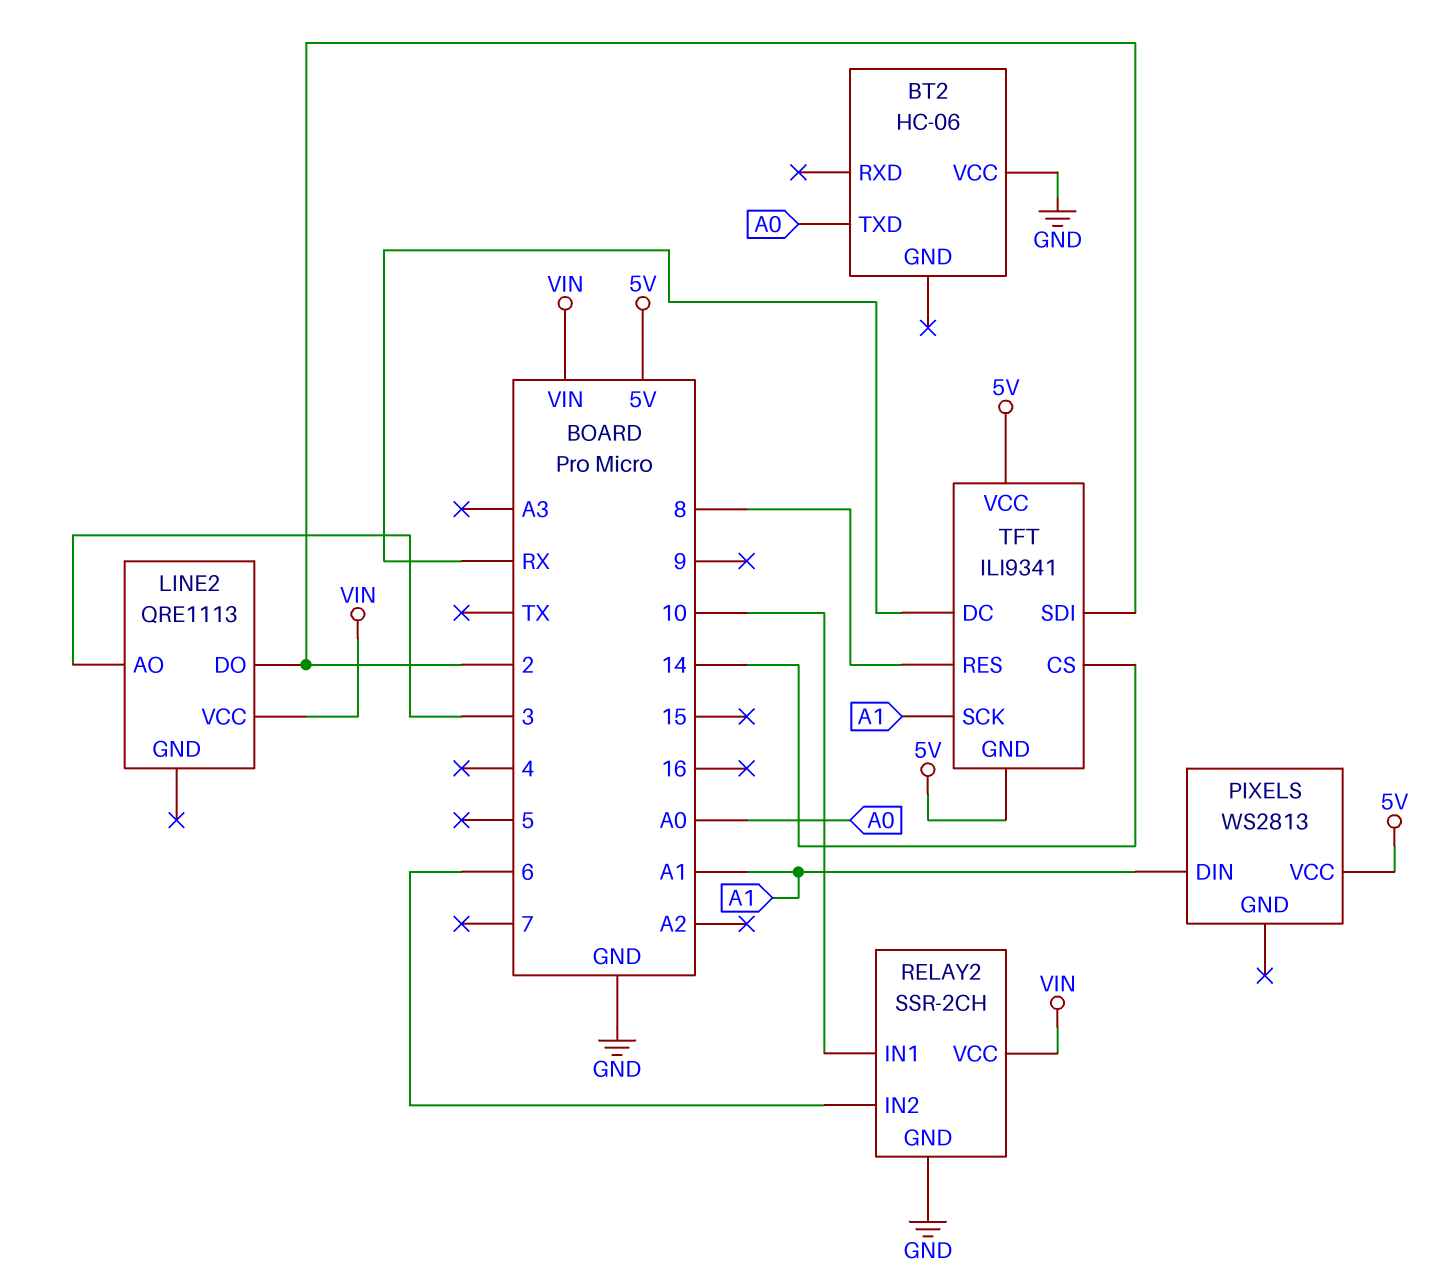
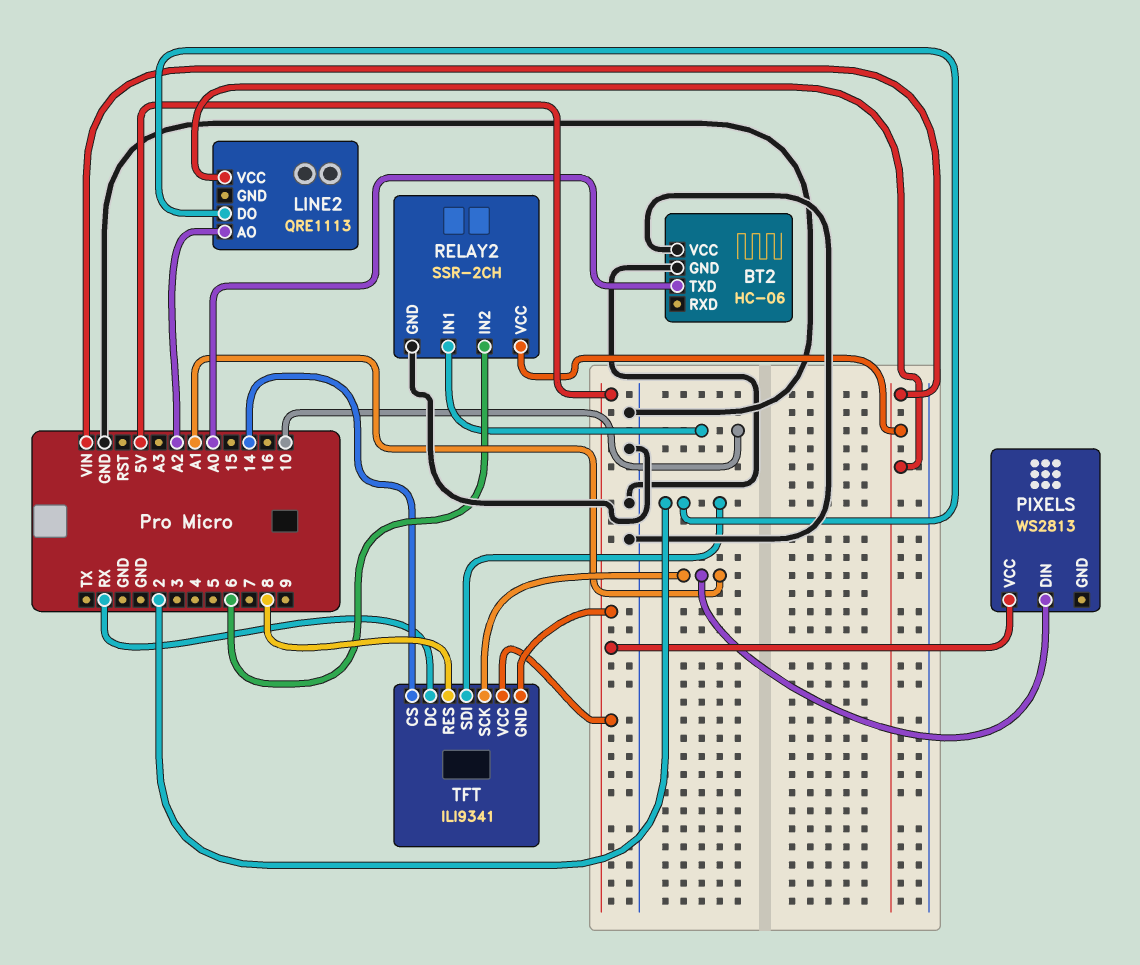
BT2 pin GND: none -> GND
LINE2 pin AO: 3 -> A2

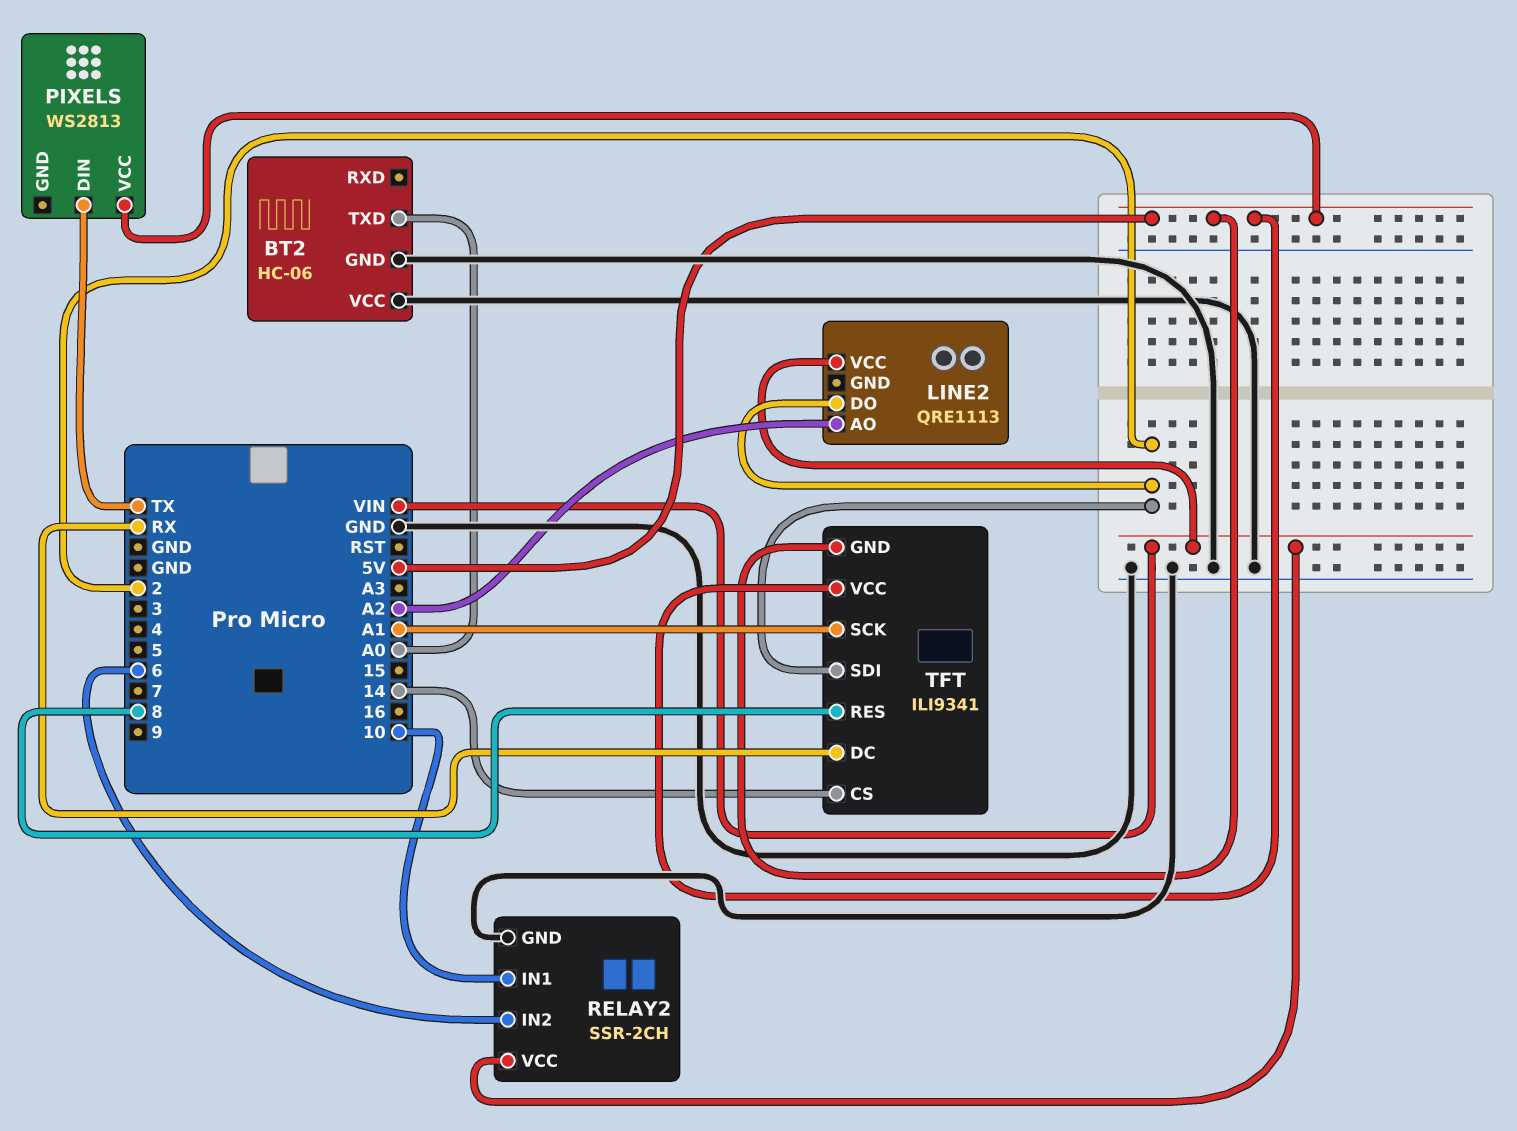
PIXELS pin DIN: A1 -> TX

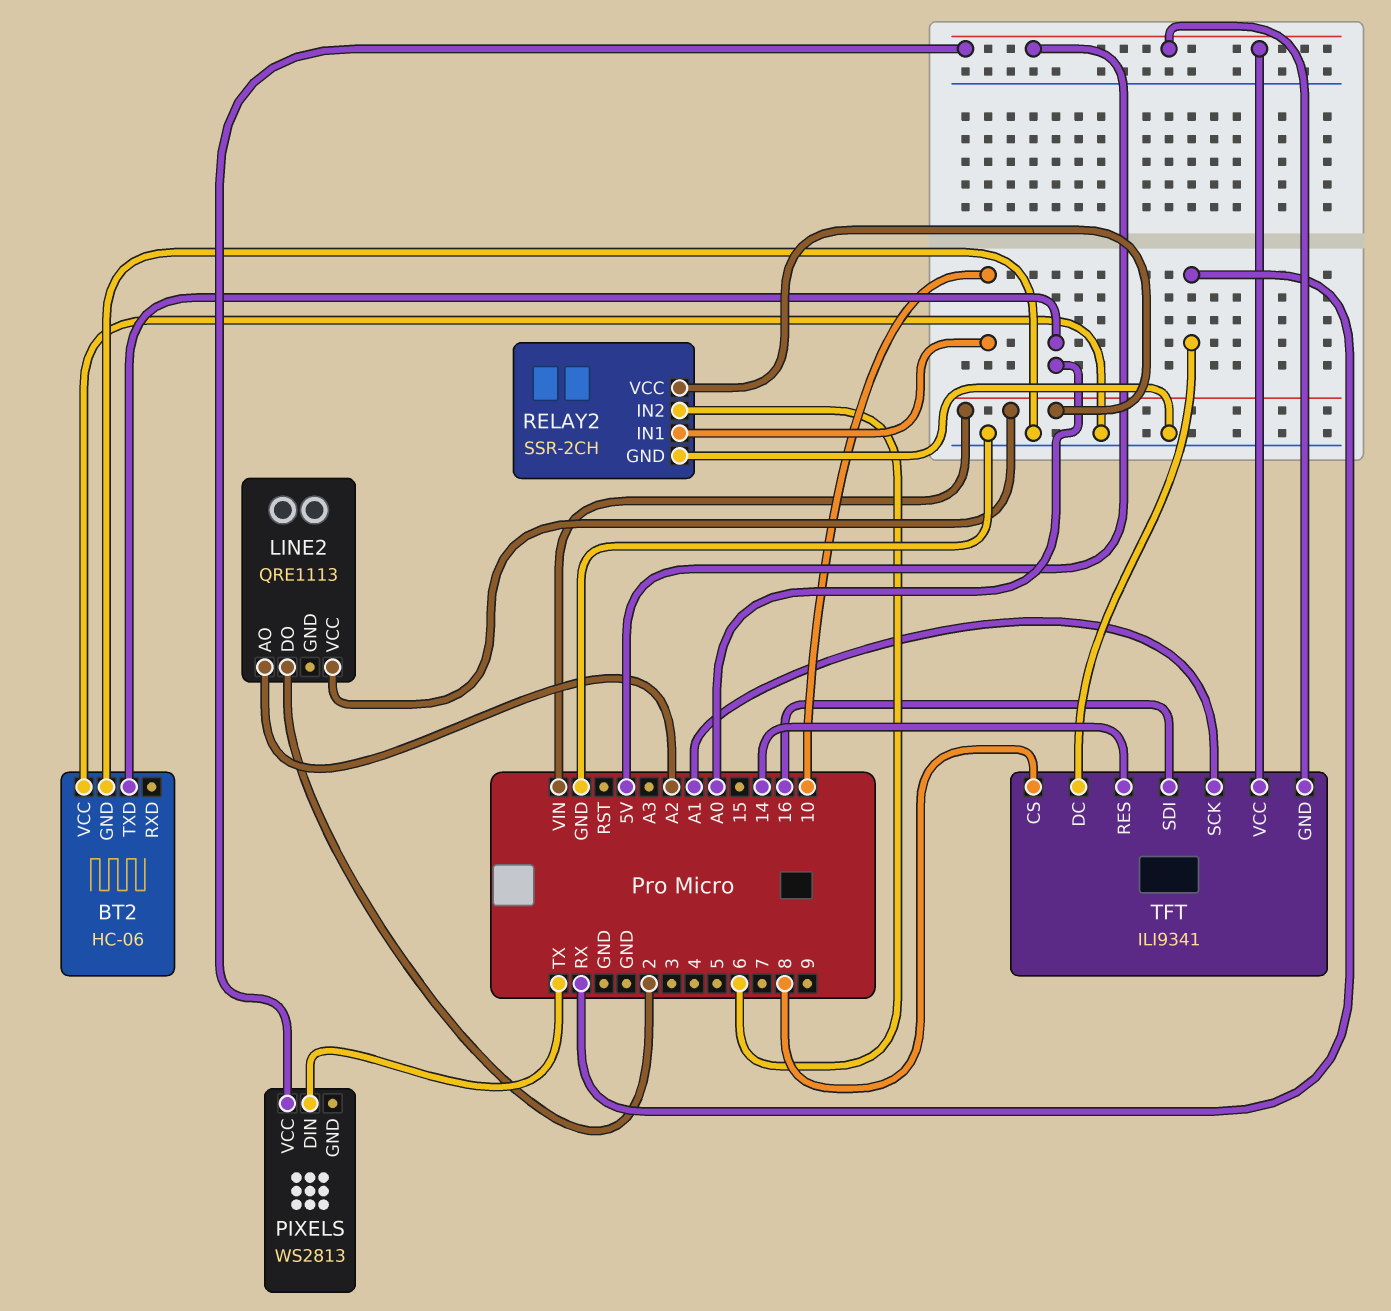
TFT pin CS: 14 -> 8
TFT pin RES: 8 -> 14
TFT pin SDI: 2 -> 16

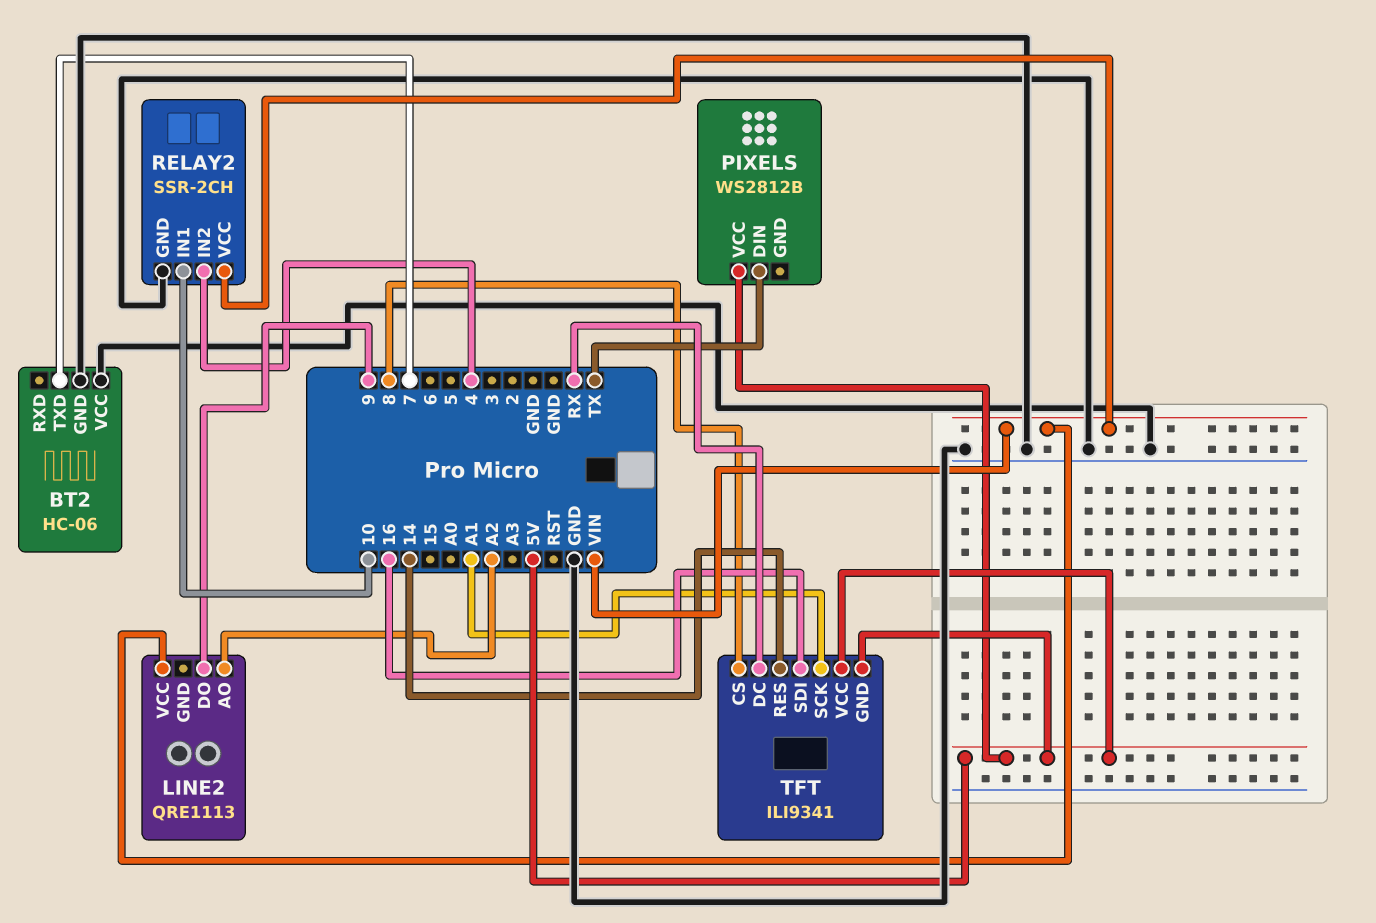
BT2 pin TXD: A0 -> 7
LINE2 pin DO: 2 -> 9
PIXELS: WS2813 -> WS2812B
RELAY2 pin IN2: 6 -> 4

